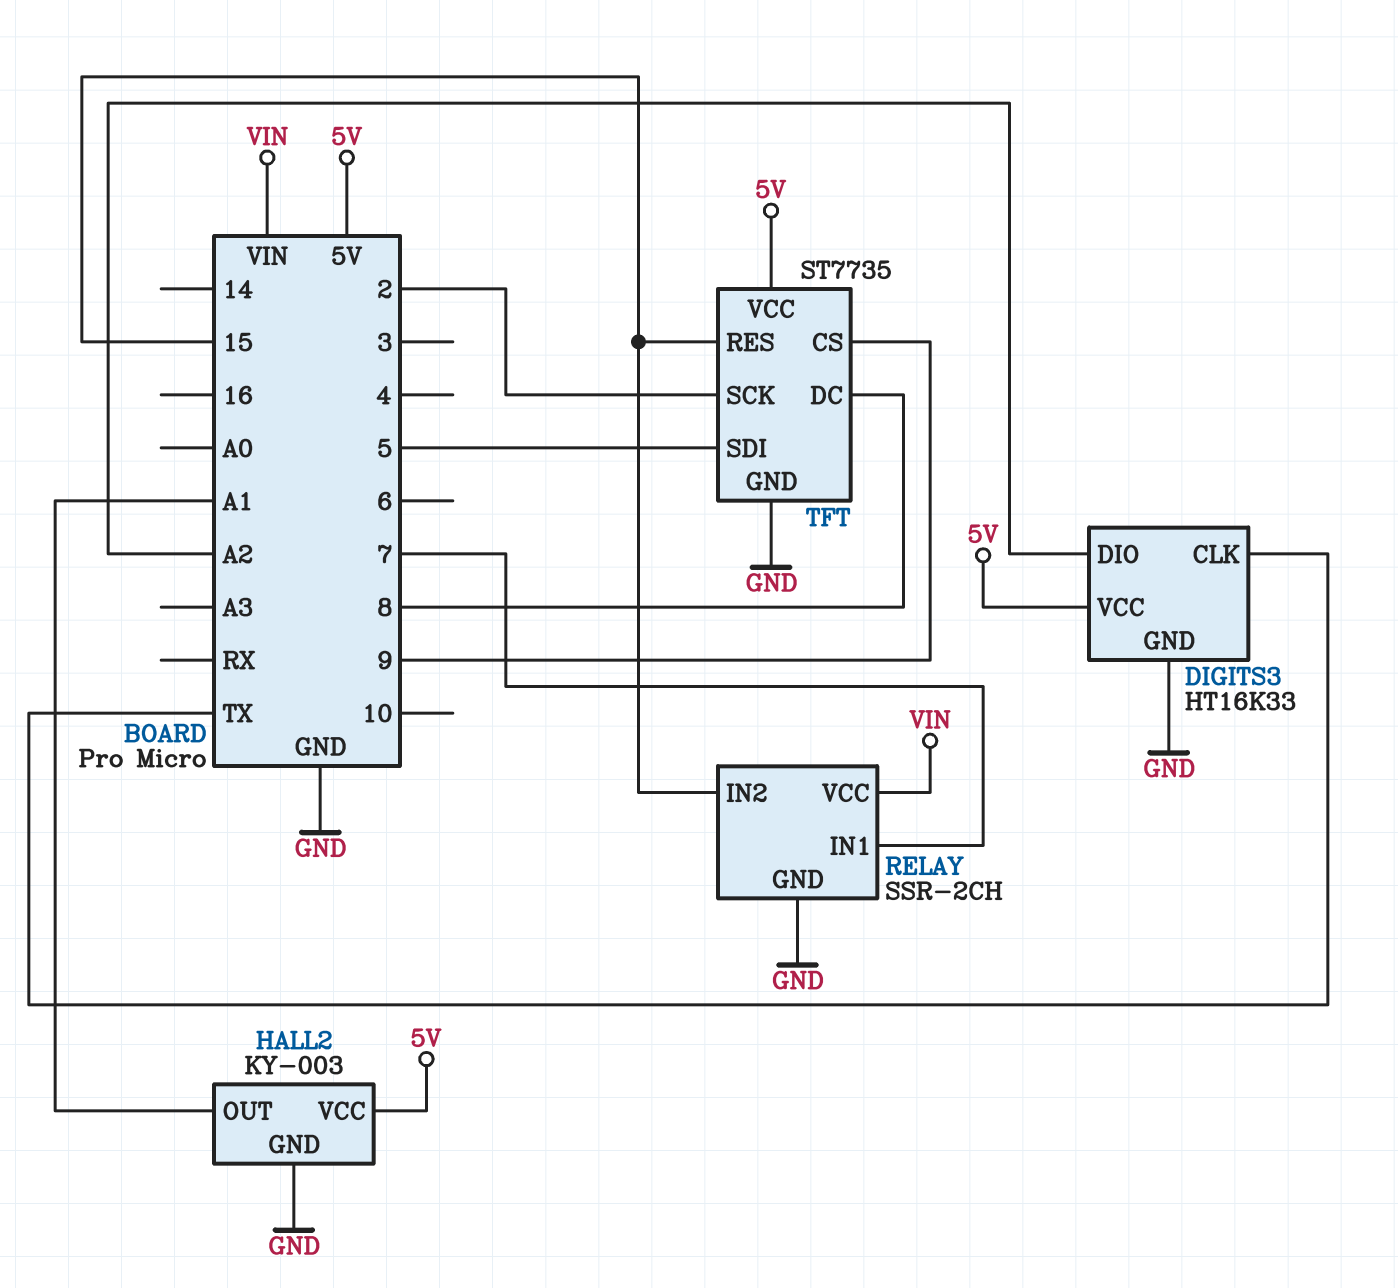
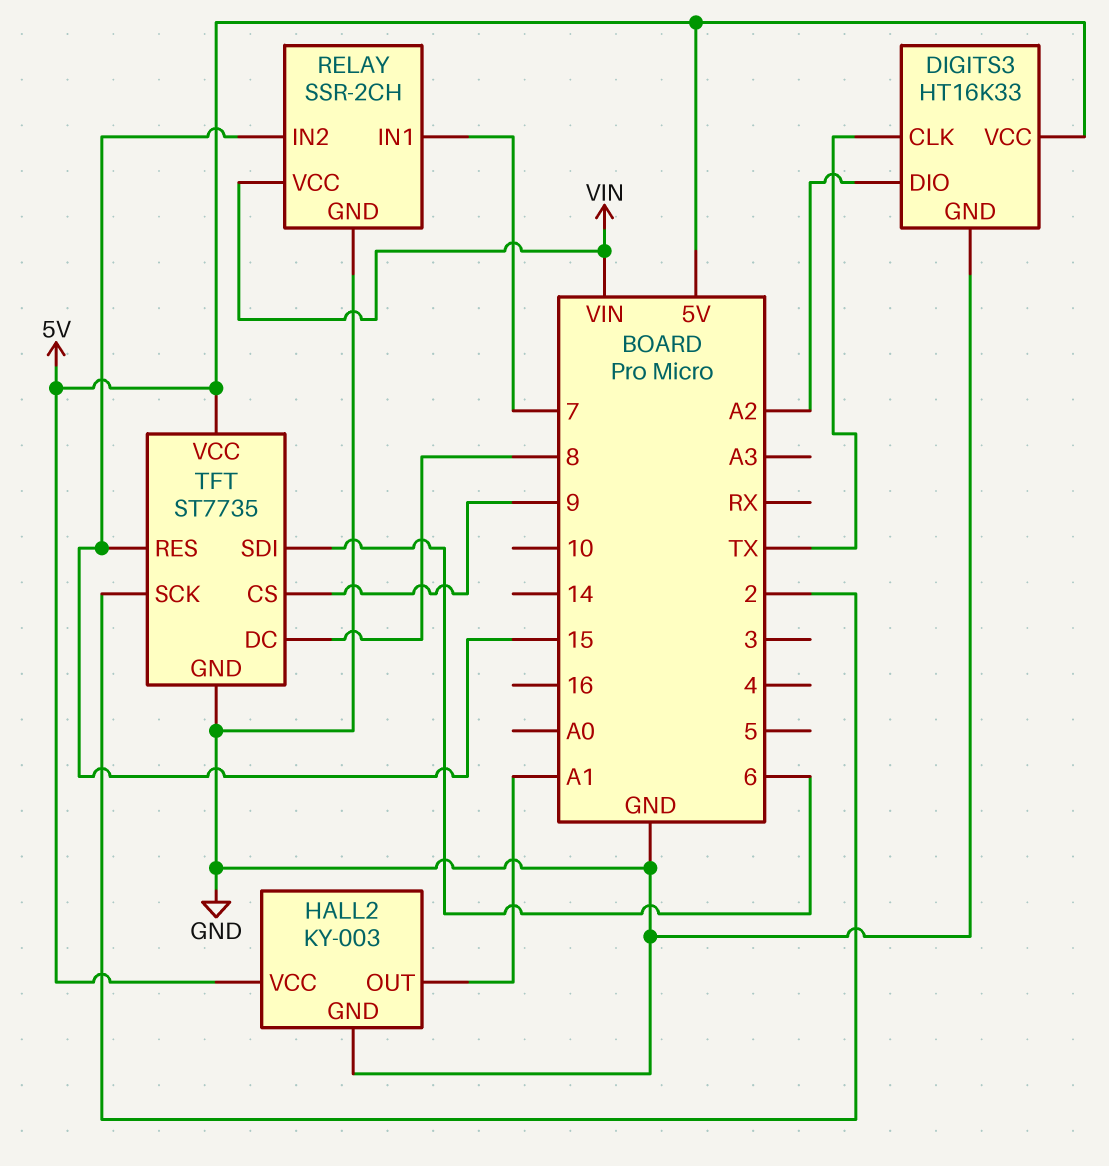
TFT pin SDI: 5 -> 6

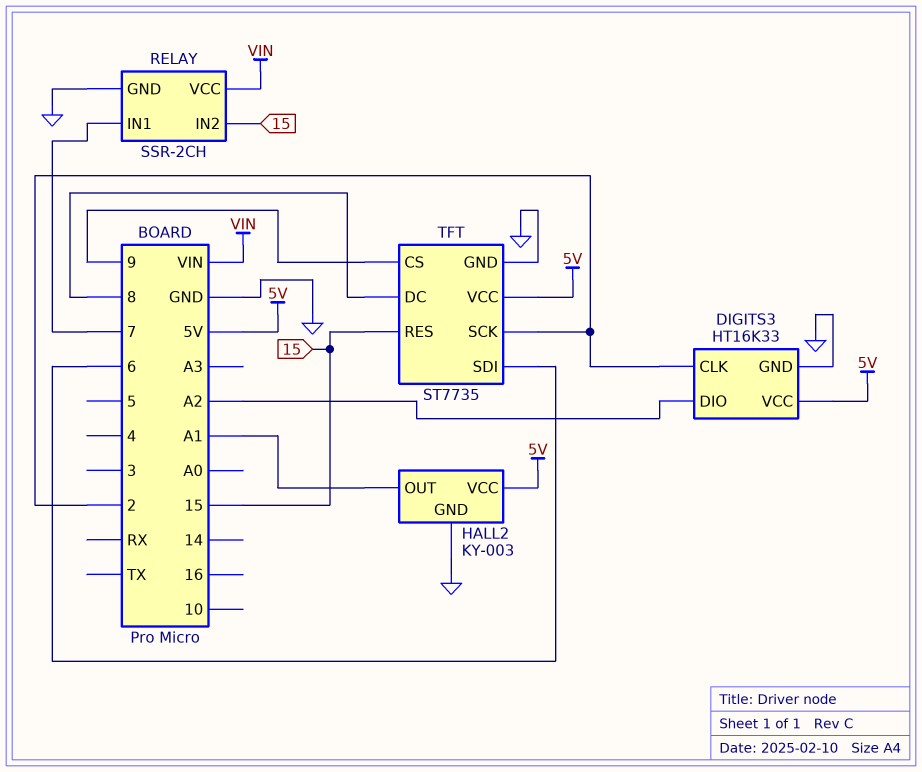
DIGITS3 pin CLK: TX -> 2

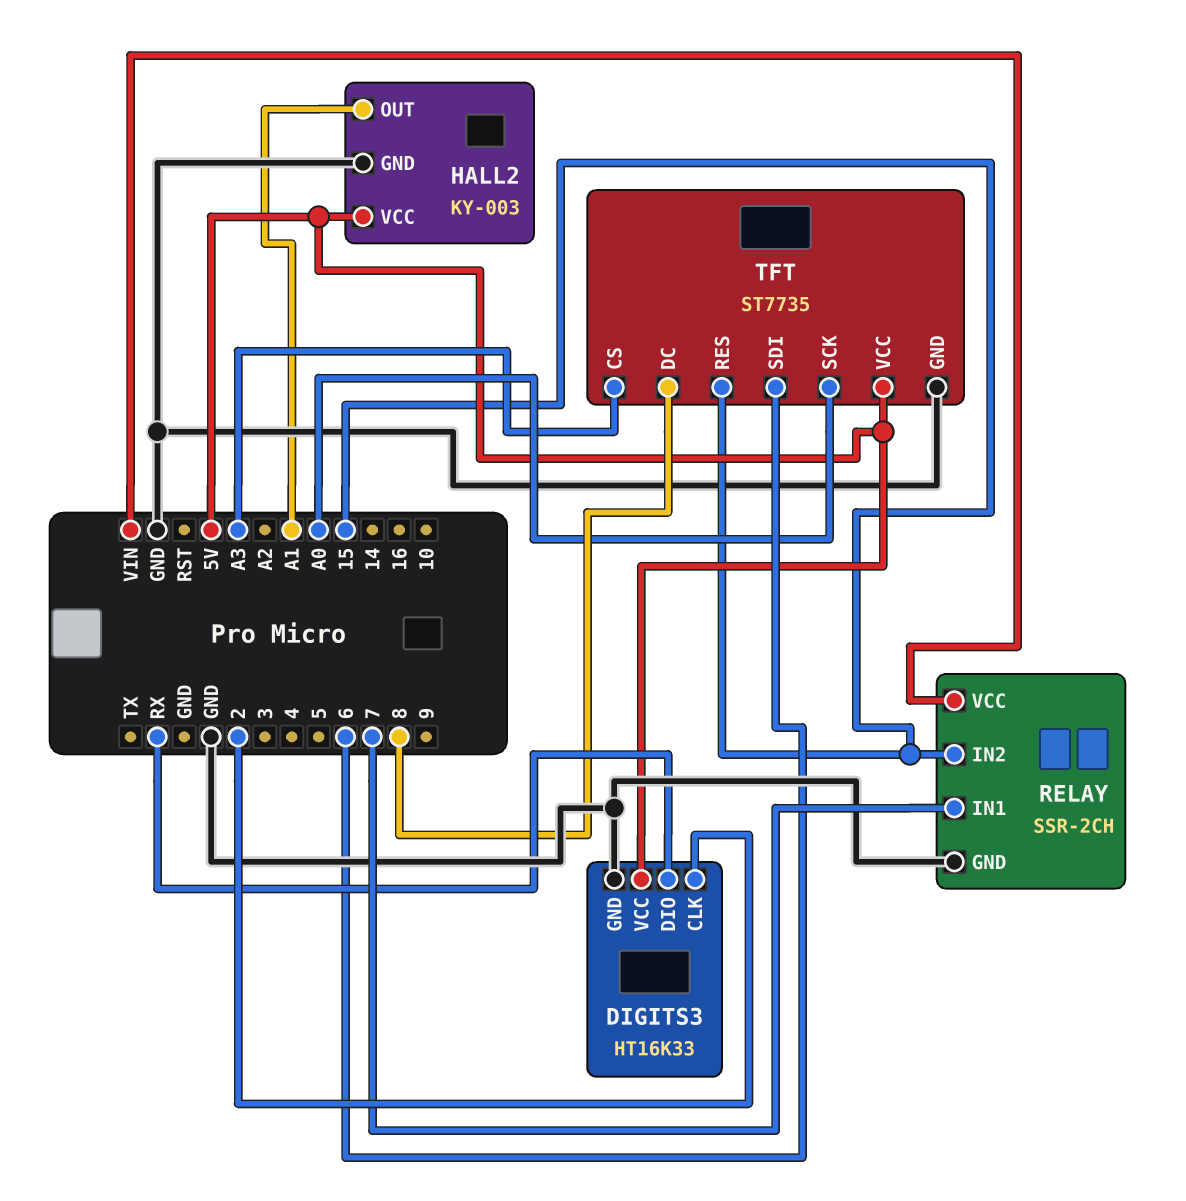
DIGITS3 pin DIO: A2 -> RX
TFT pin CS: 9 -> A3
TFT pin SCK: 2 -> A0

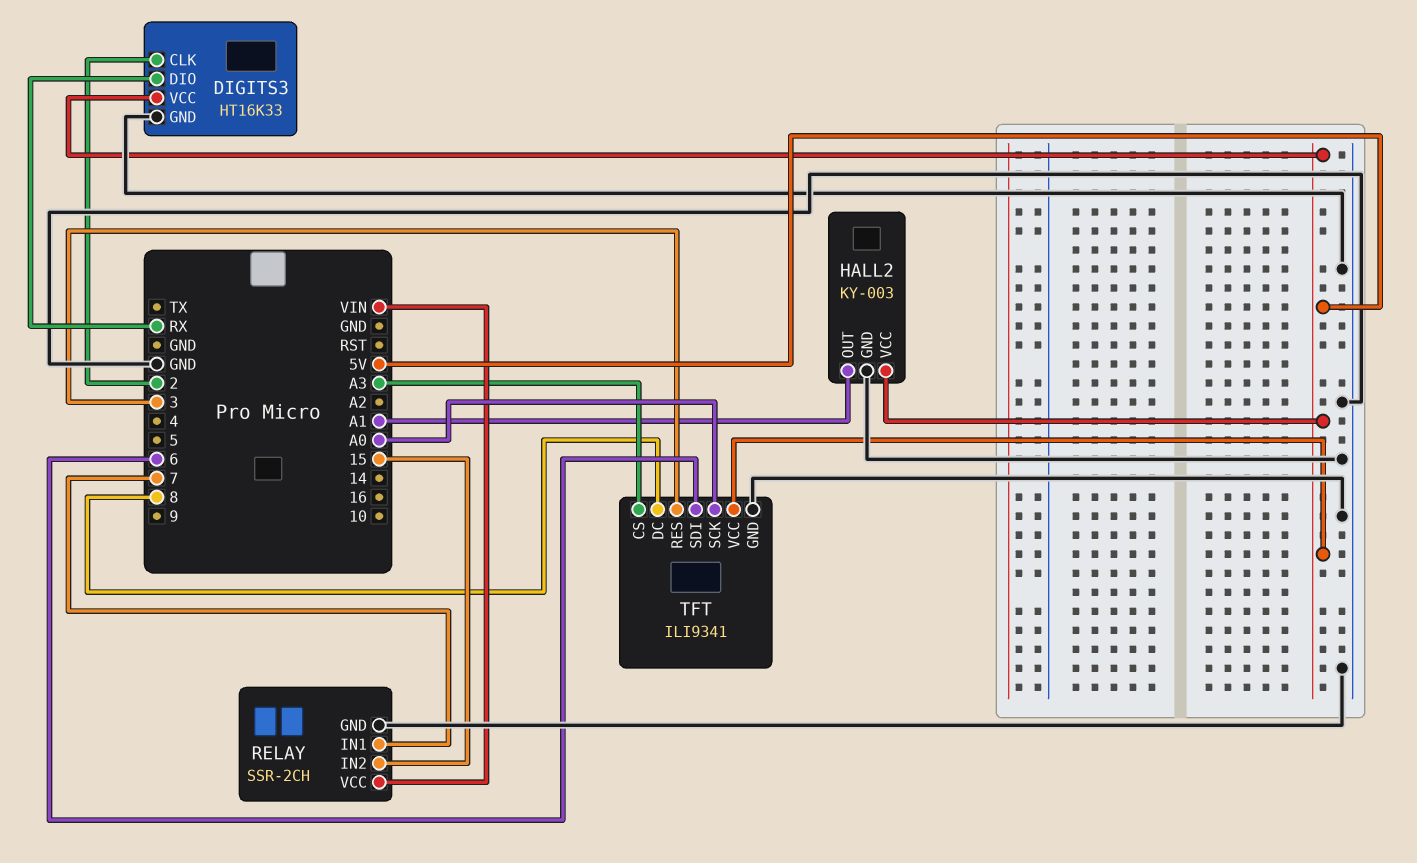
TFT: ST7735 -> ILI9341
TFT pin RES: 15 -> 3

